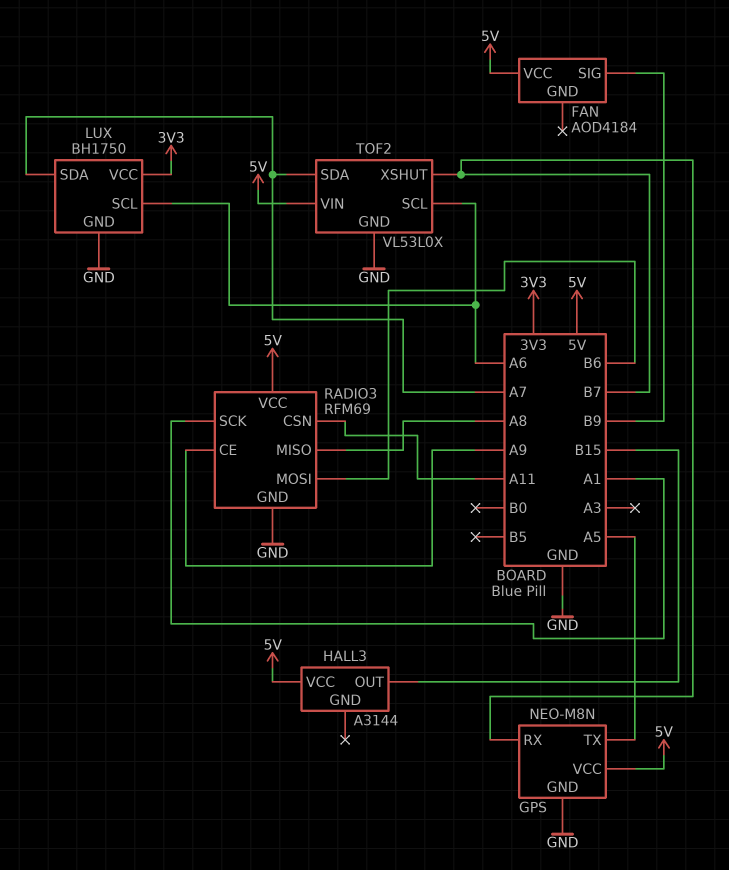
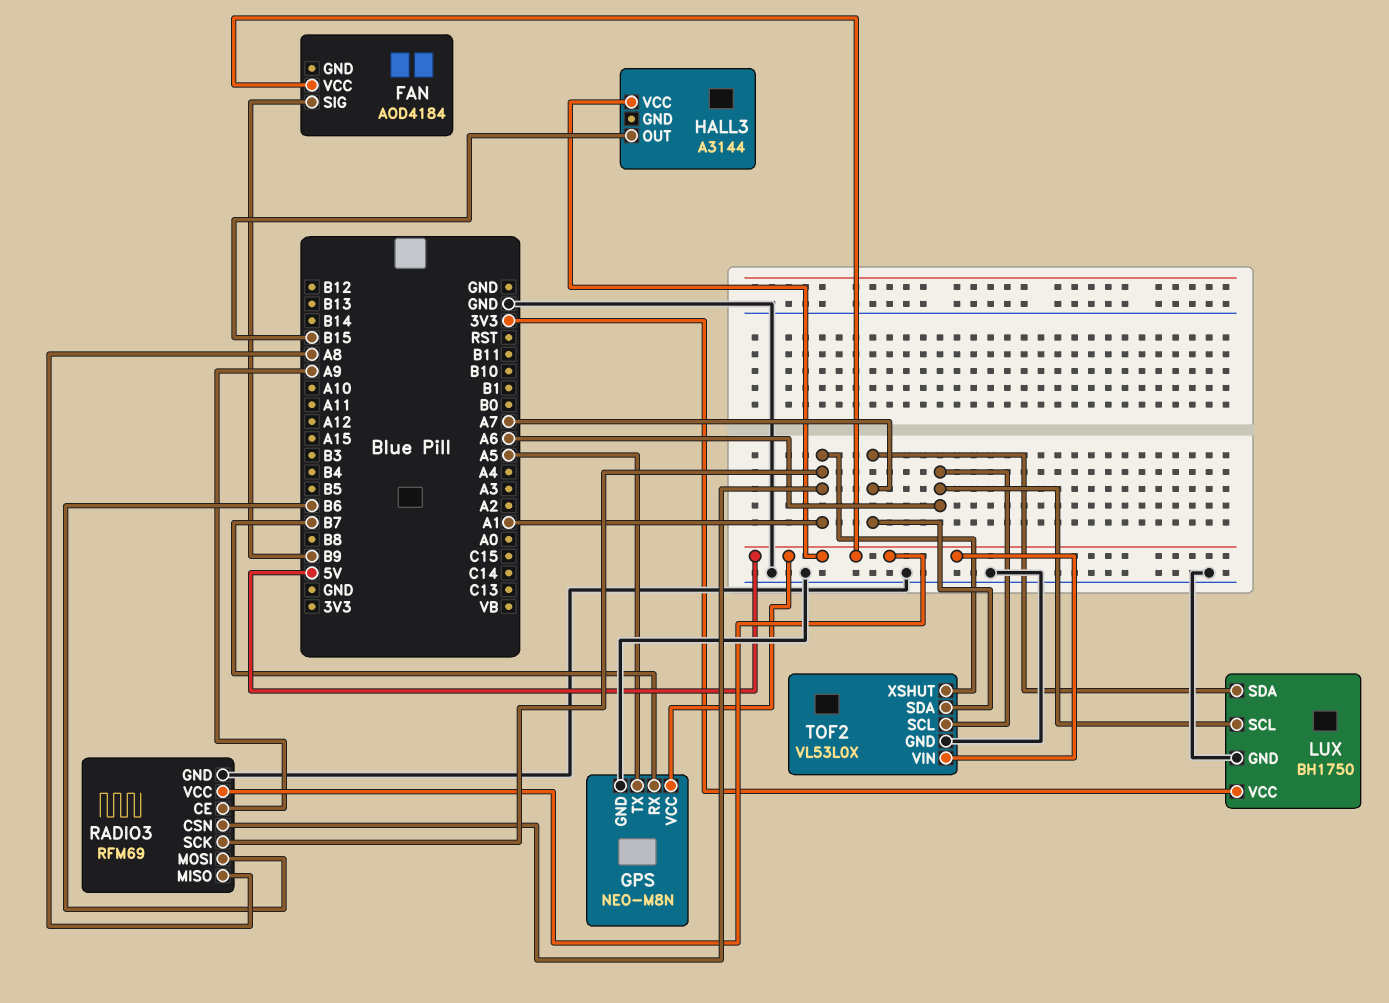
RADIO3 pin CSN: A11 -> A1
TOF2 pin XSHUT: B7 -> A1

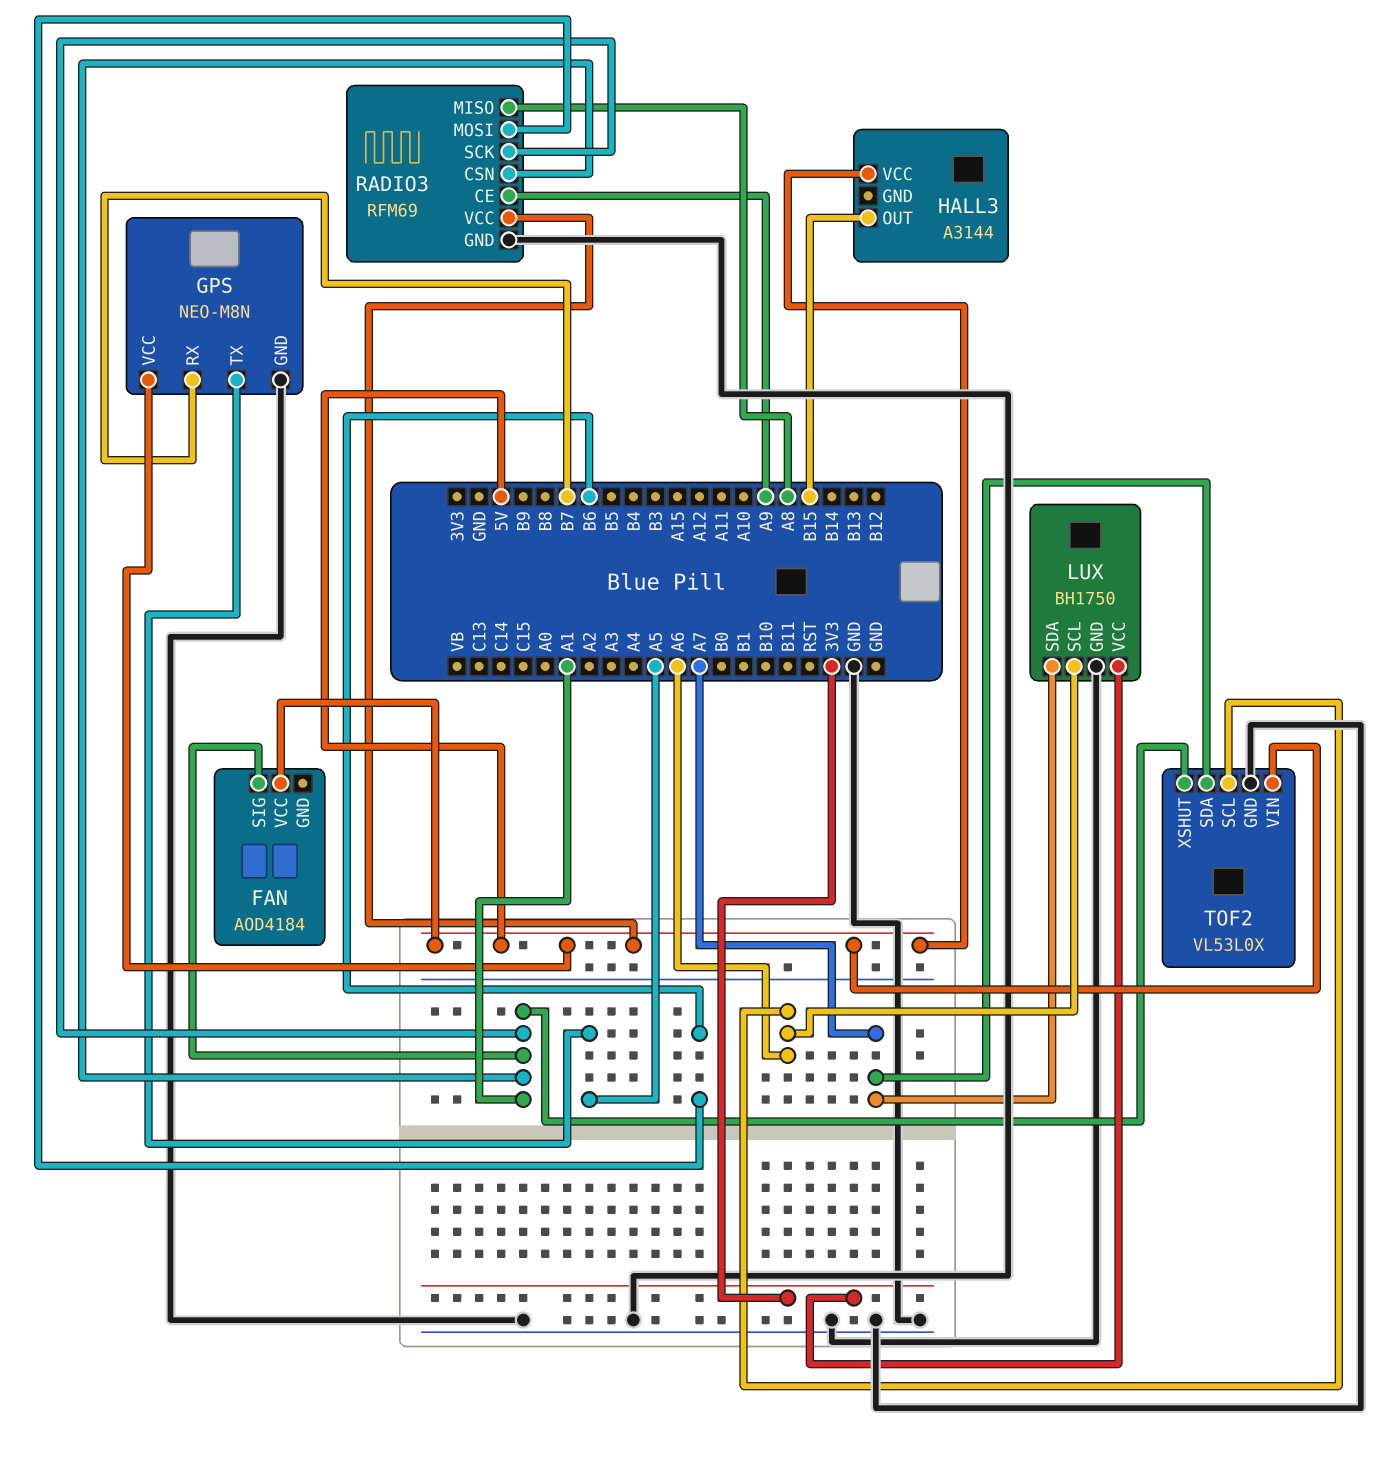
FAN pin SIG: B9 -> A1

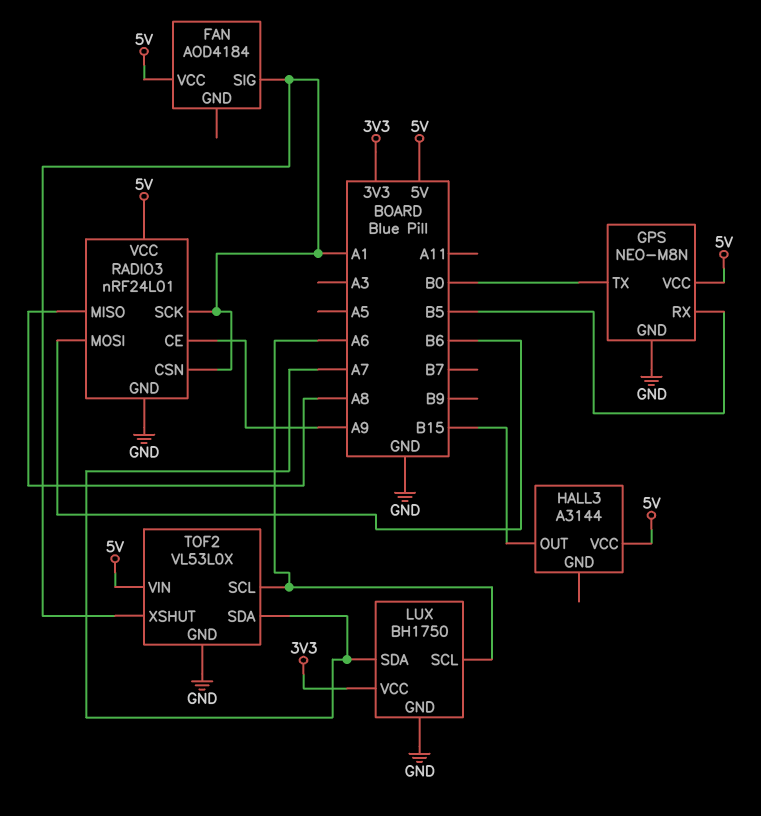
GPS pin RX: B7 -> B5
GPS pin TX: A5 -> B0
RADIO3: RFM69 -> nRF24L01

